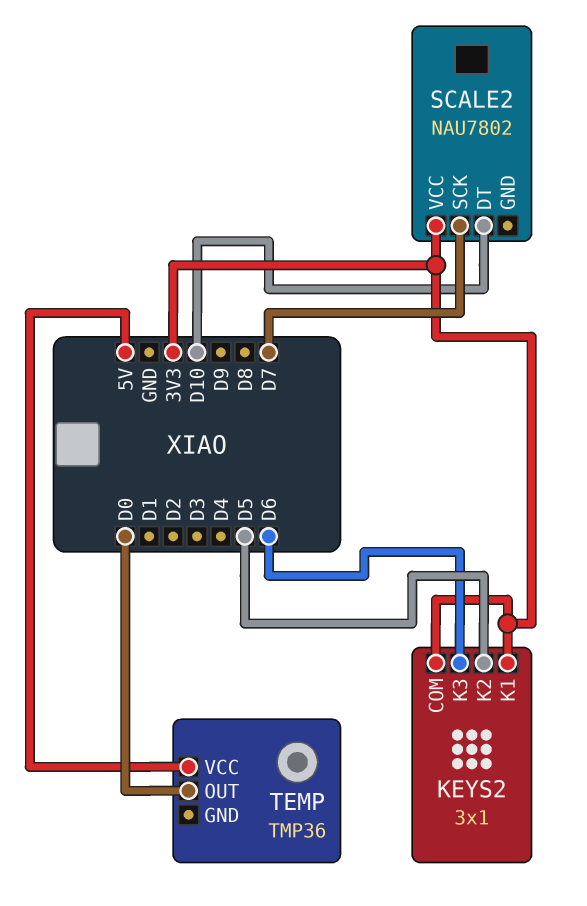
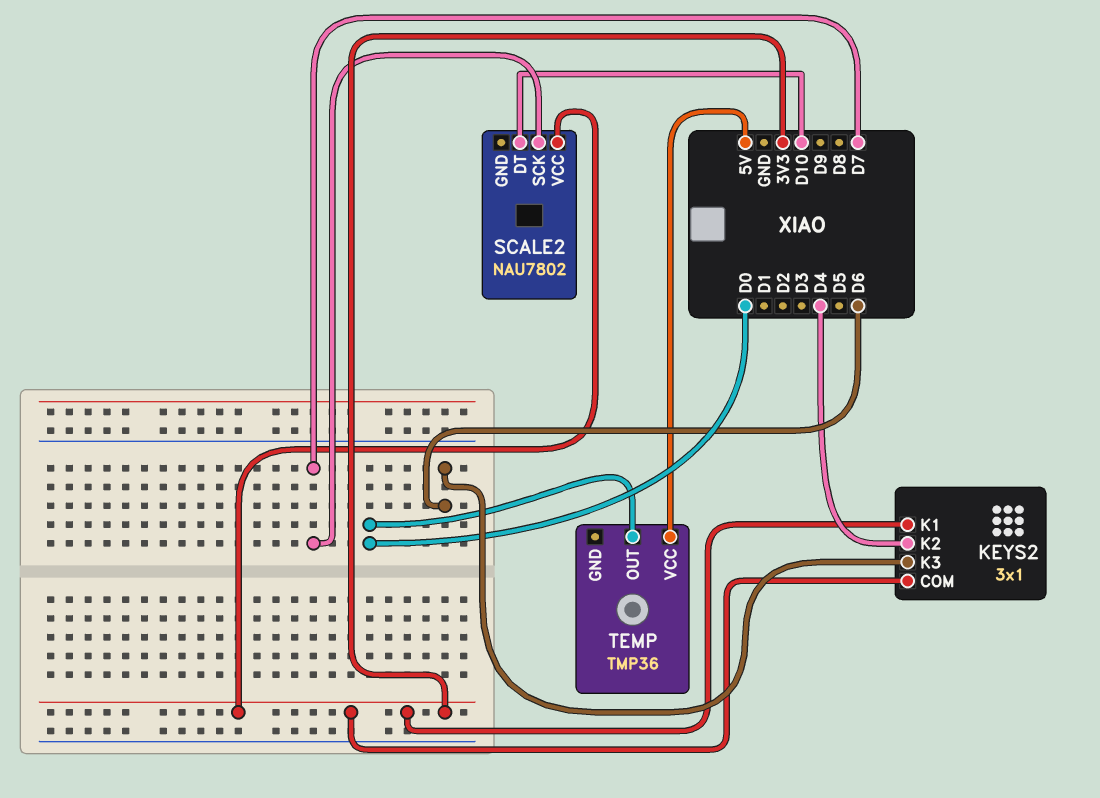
KEYS2 pin K2: D5 -> D4

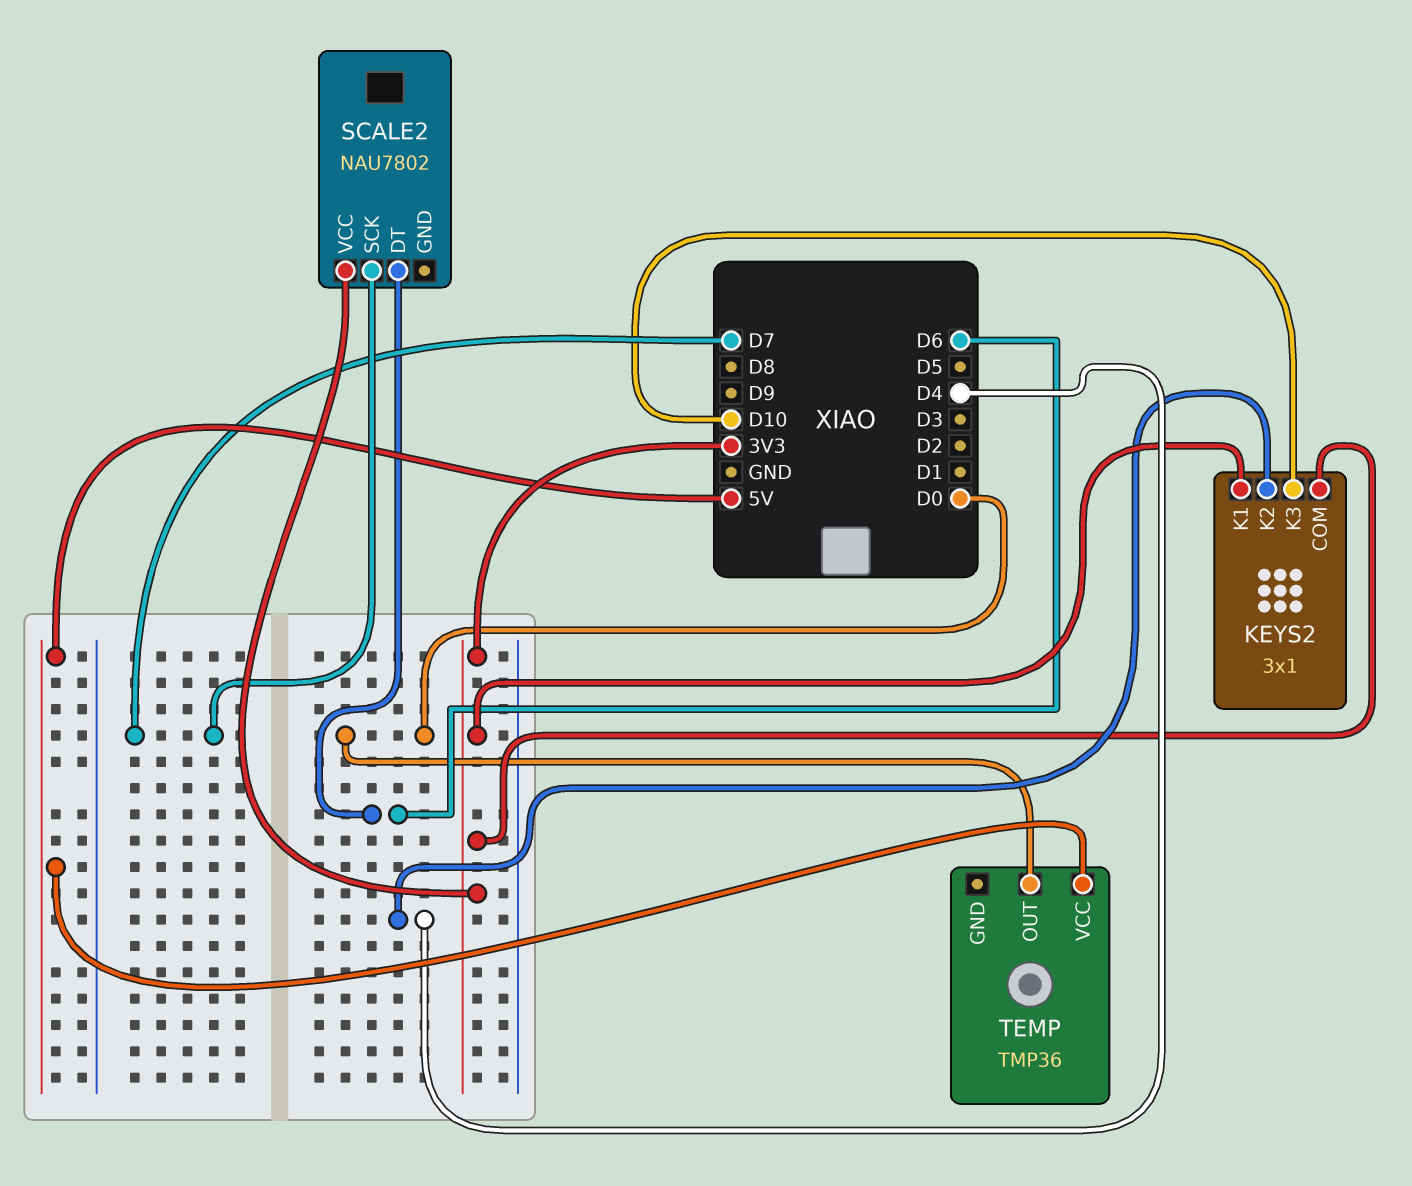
KEYS2 pin K3: D6 -> D10
SCALE2 pin DT: D10 -> D6

